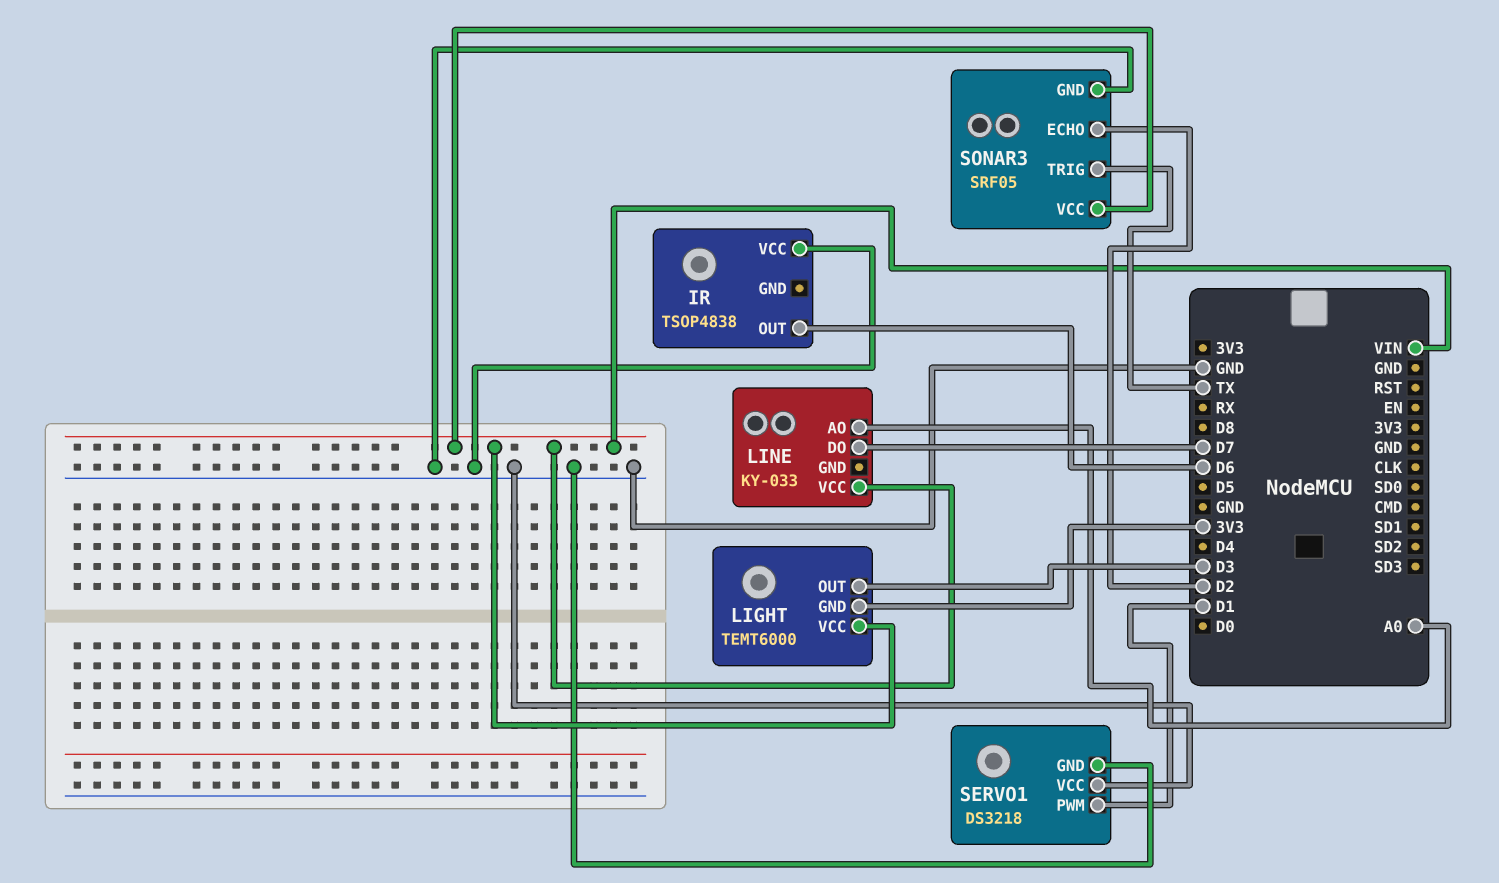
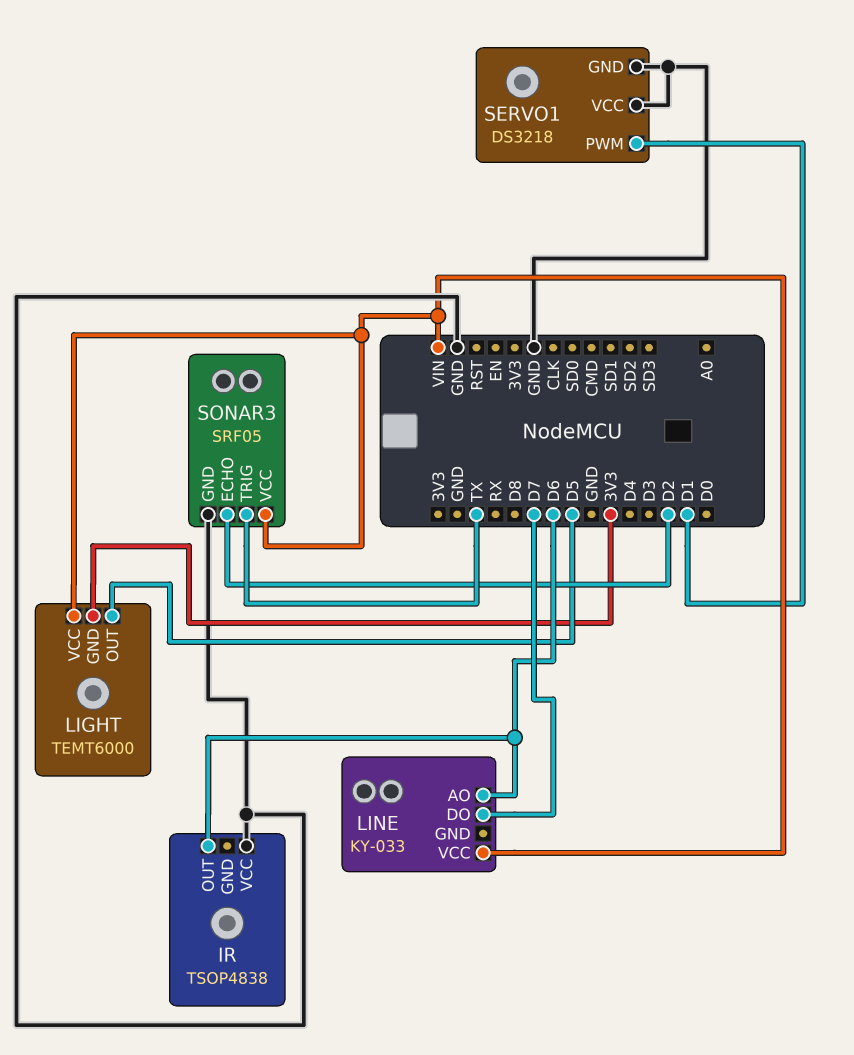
LIGHT pin OUT: D3 -> D5
LINE pin AO: A0 -> D6

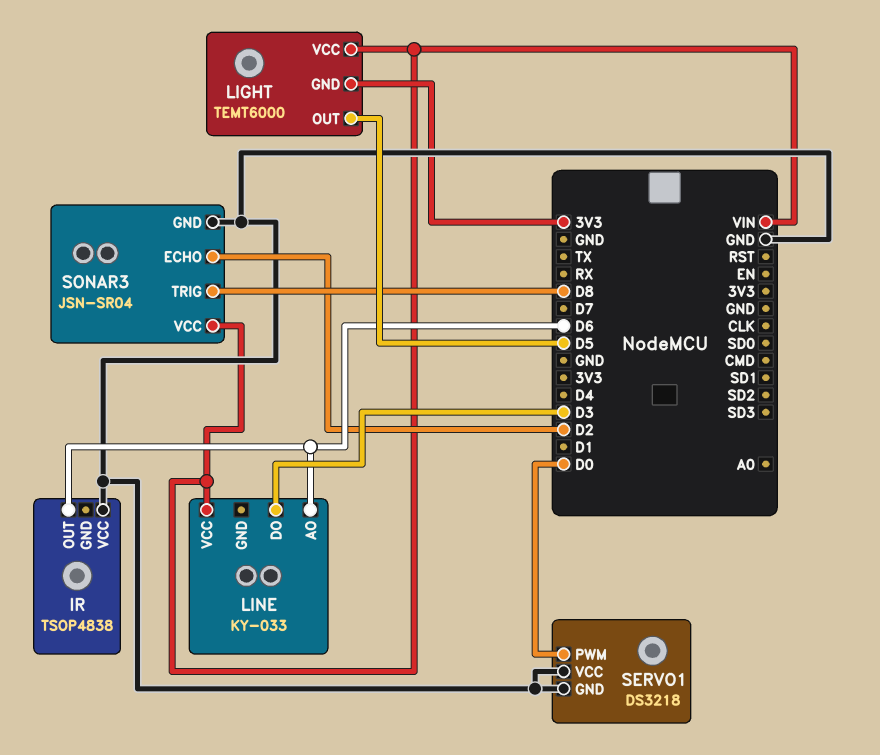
LINE pin DO: D7 -> D3
SERVO1 pin PWM: D1 -> D0
SONAR3: SRF05 -> JSN-SR04
SONAR3 pin TRIG: TX -> D8

